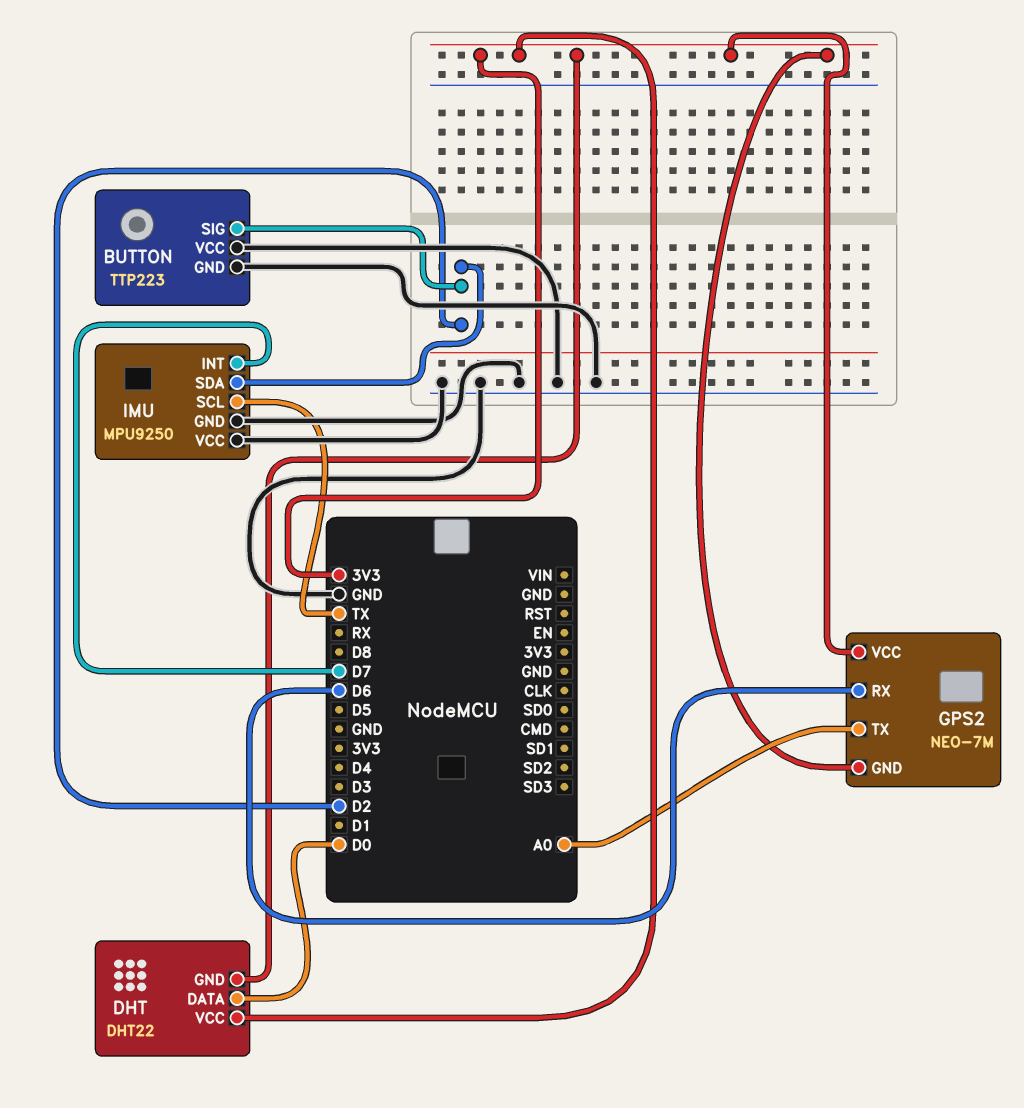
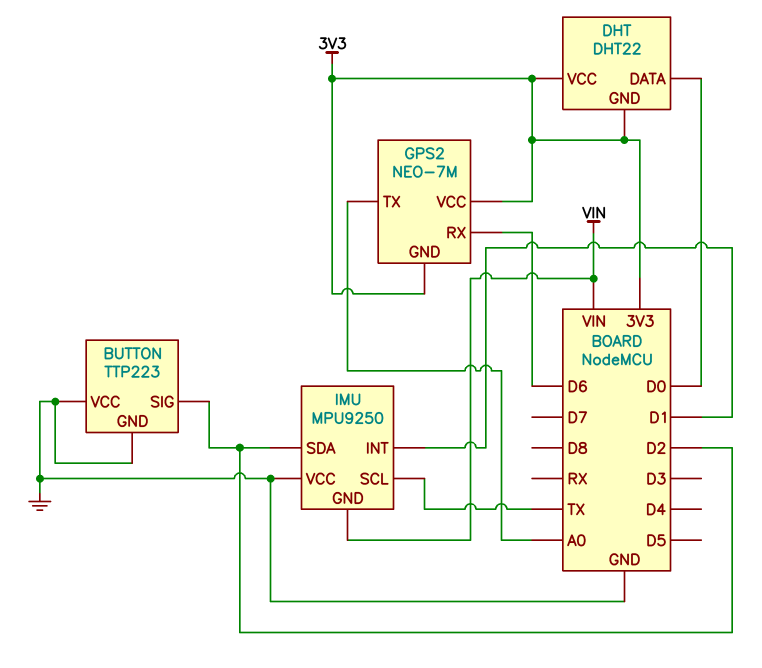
IMU pin GND: GND -> VIN
IMU pin INT: D7 -> D1

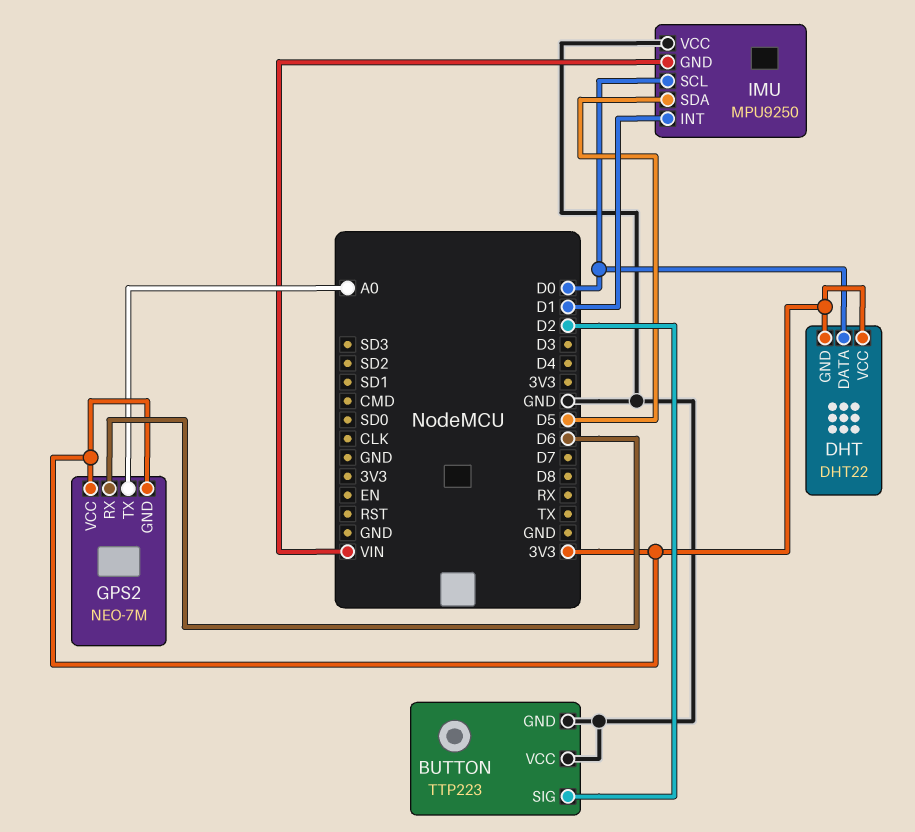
IMU pin SCL: TX -> D0
IMU pin SDA: D2 -> D5

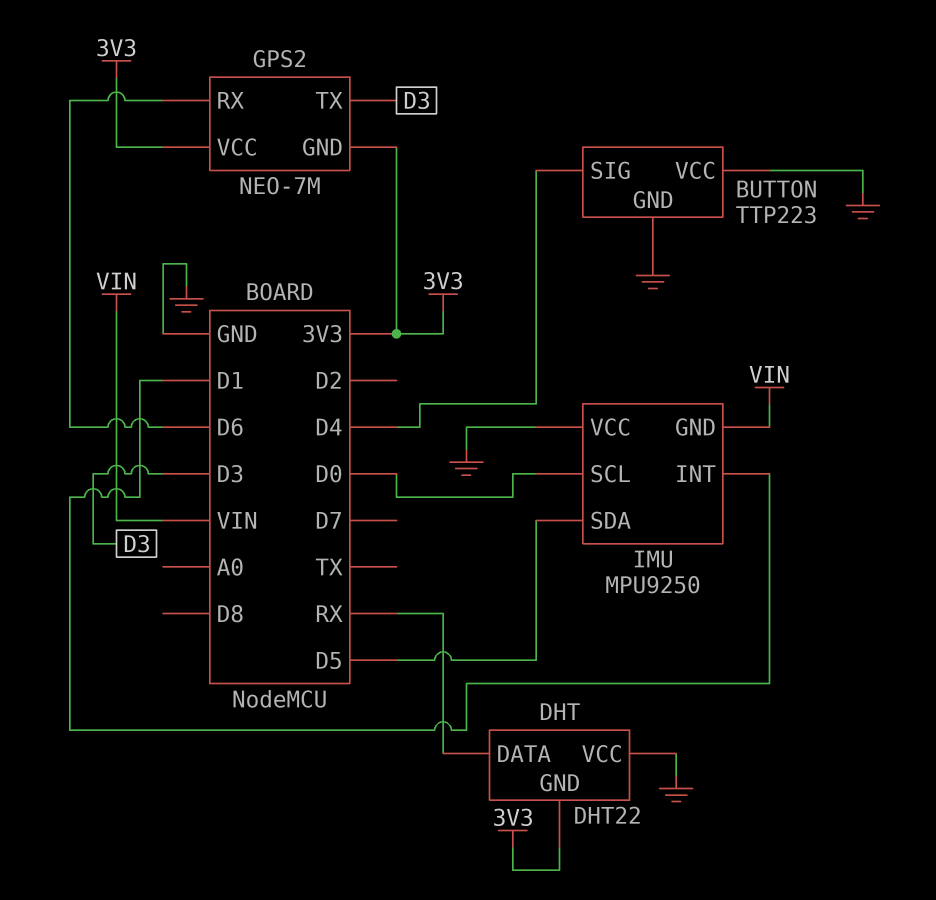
BUTTON pin SIG: D2 -> D4
DHT pin DATA: D0 -> RX
DHT pin VCC: 3V3 -> GND
GPS2 pin TX: A0 -> D3

